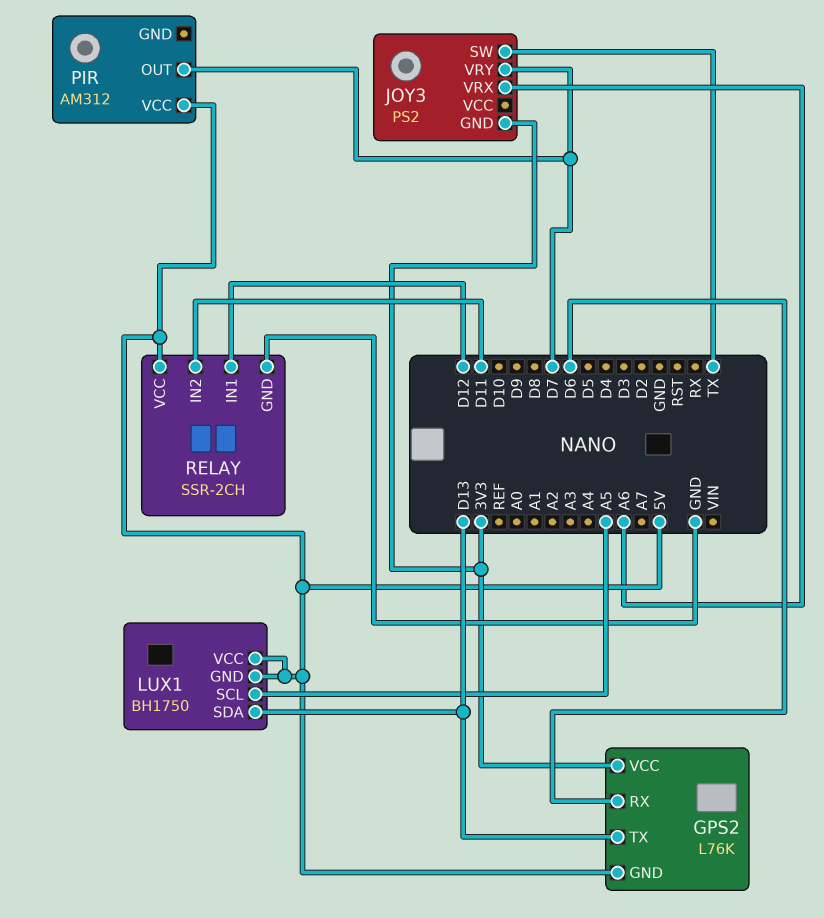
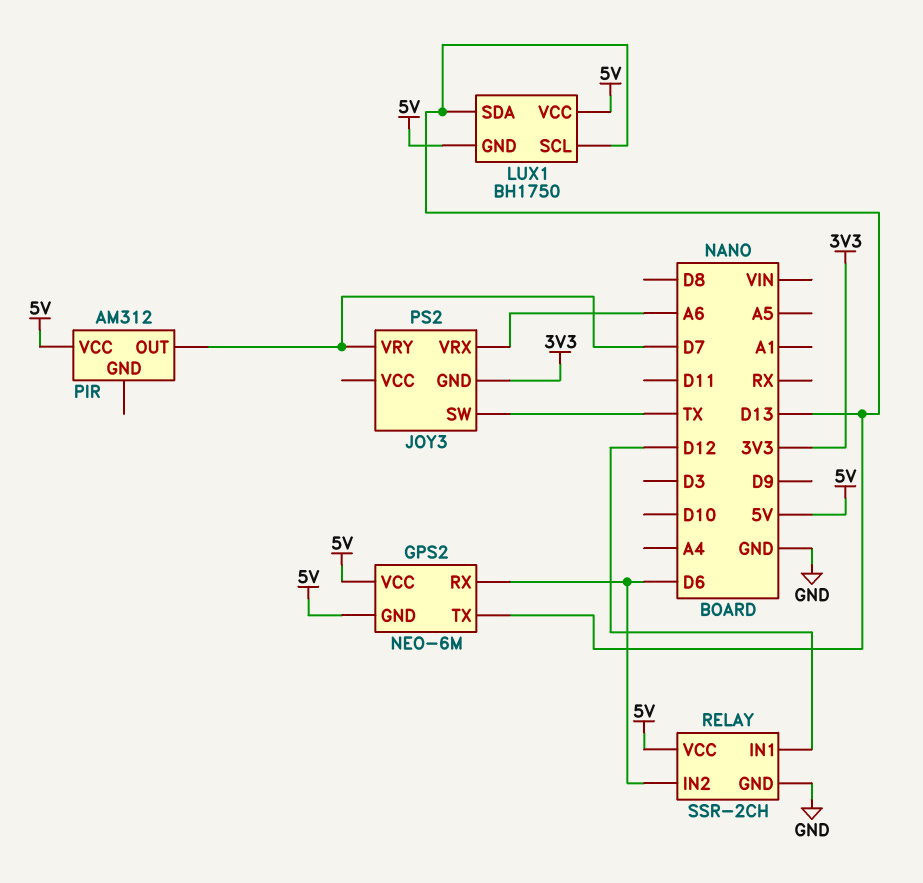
GPS2: L76K -> NEO-6M
GPS2 pin VCC: 3V3 -> 5V
LUX1 pin SCL: A5 -> D13
RELAY pin IN2: D11 -> D6

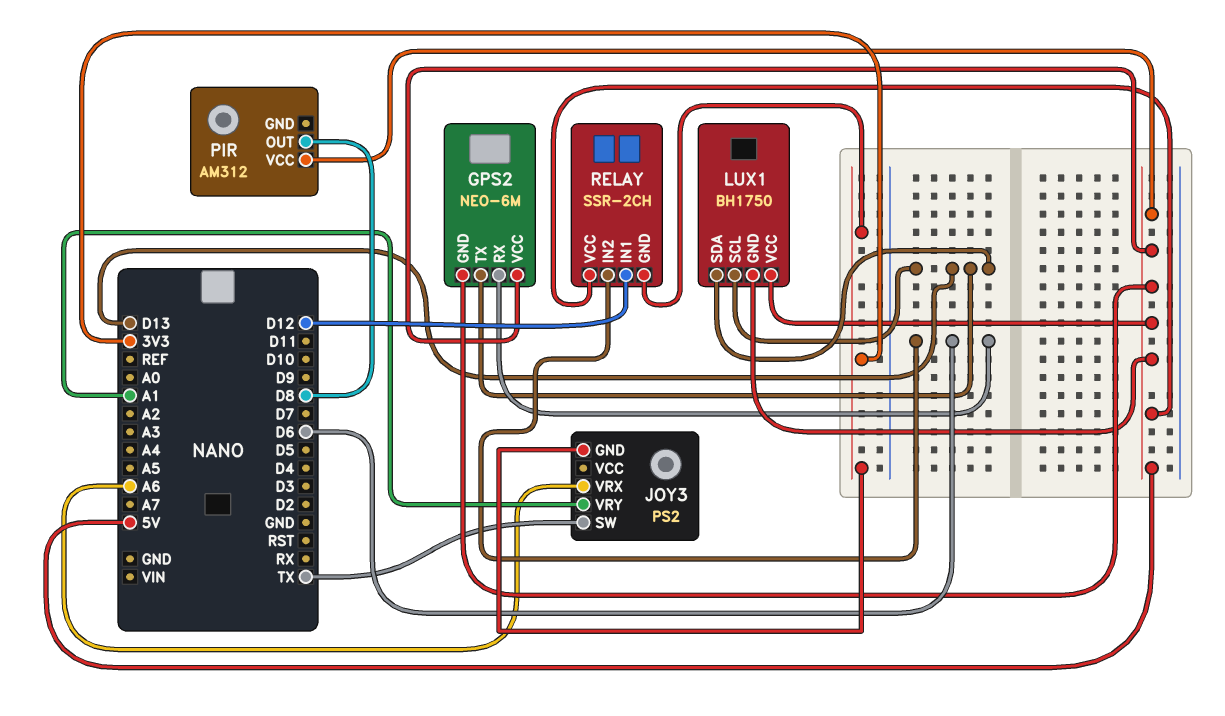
JOY3 pin VRY: D7 -> A1
PIR pin OUT: D7 -> D8
RELAY pin GND: GND -> 3V3

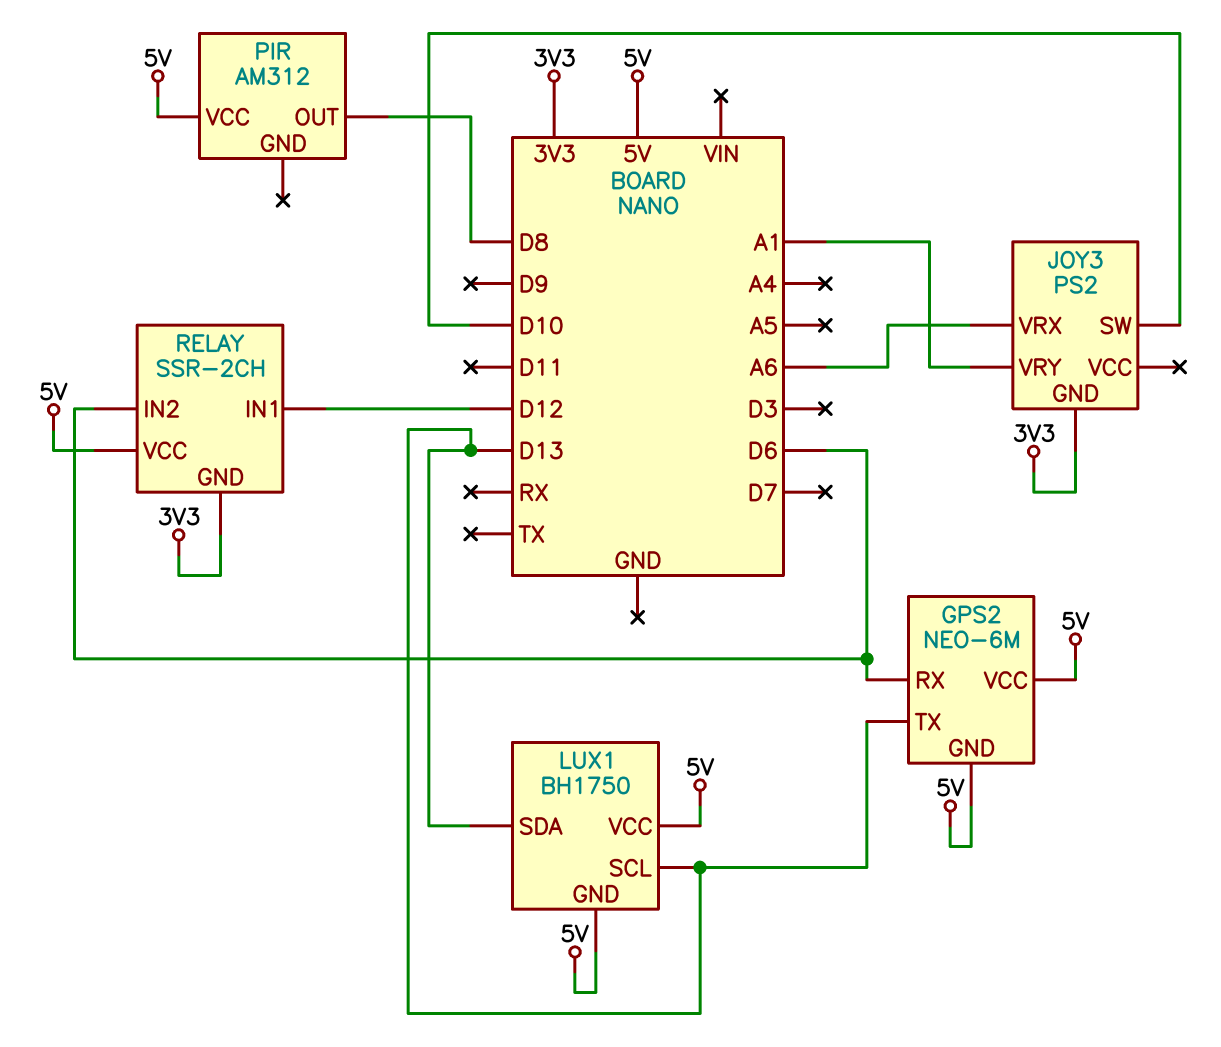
JOY3 pin SW: TX -> D10

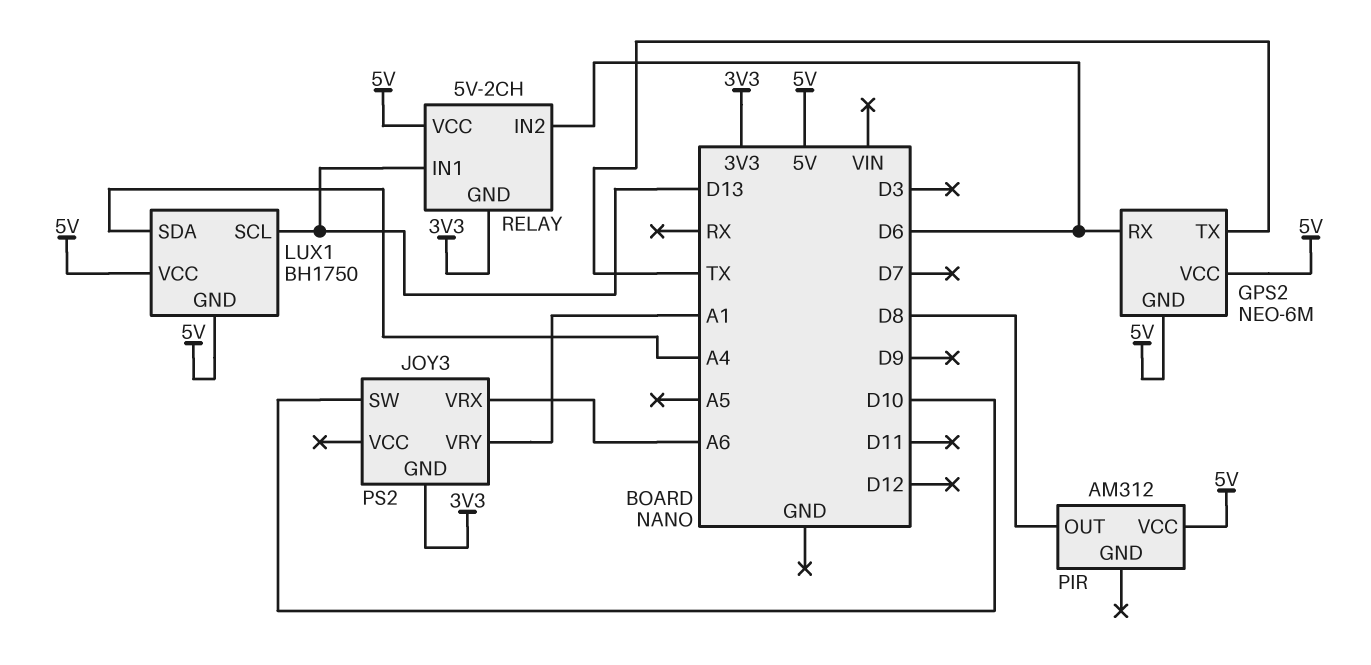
GPS2 pin TX: D13 -> TX
LUX1 pin SDA: D13 -> A4
RELAY: SSR-2CH -> 5V-2CH
RELAY pin IN1: D12 -> D13

